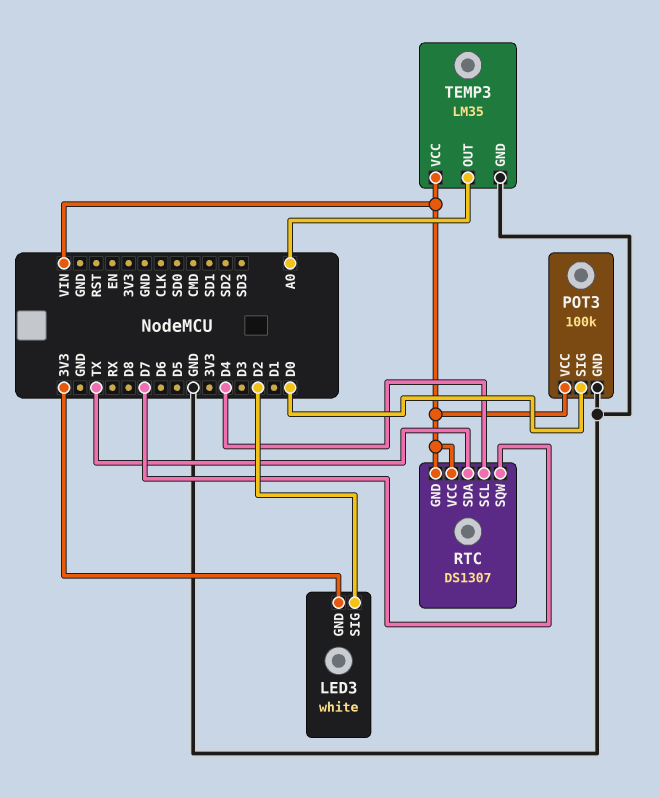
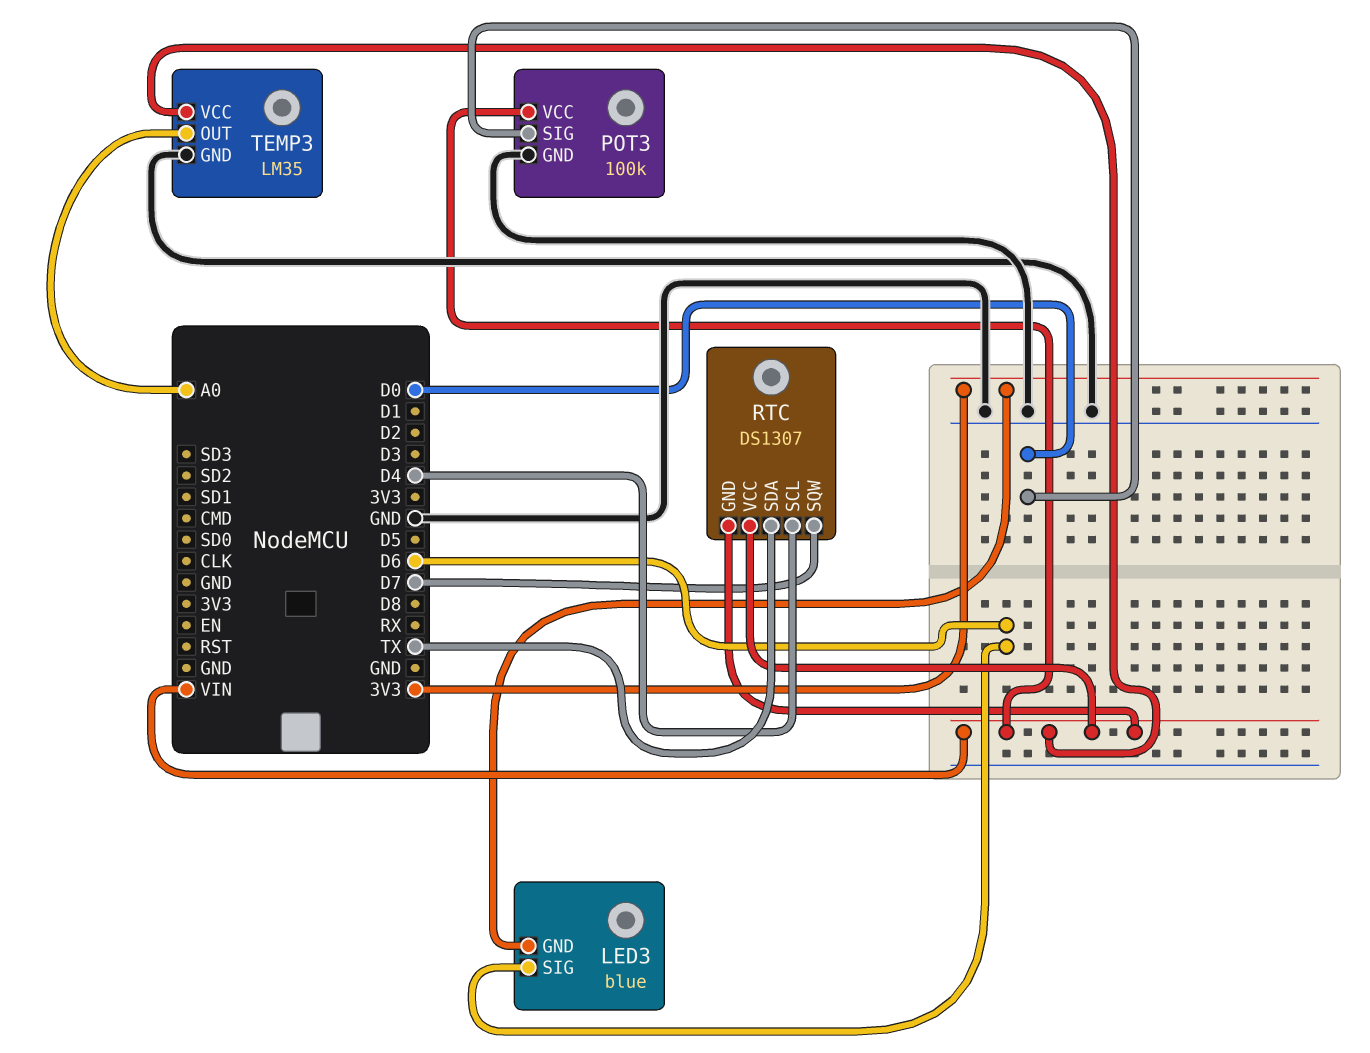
LED3: white -> blue
LED3 pin SIG: D2 -> D6

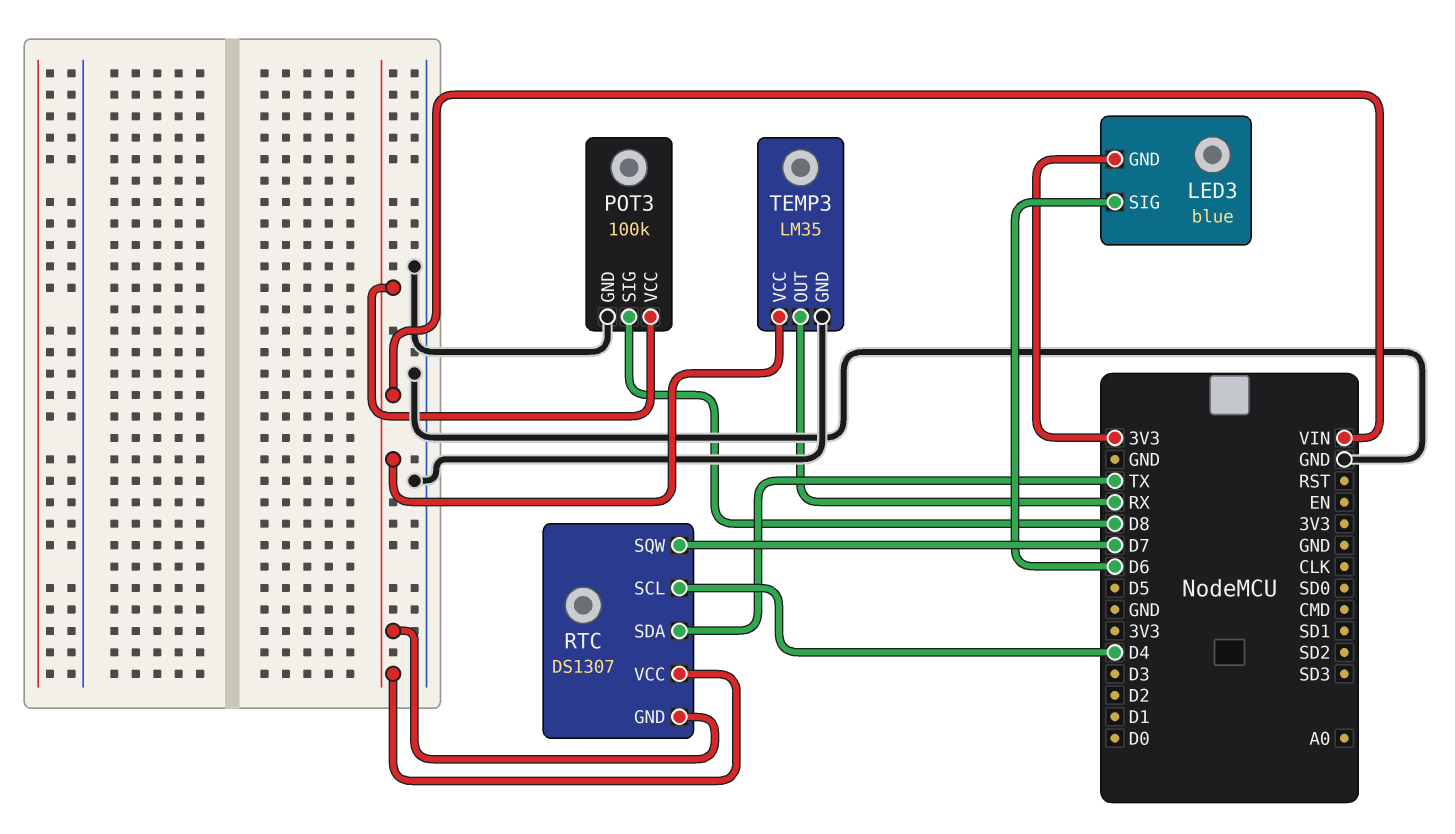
POT3 pin SIG: D0 -> D8
TEMP3 pin OUT: A0 -> RX

